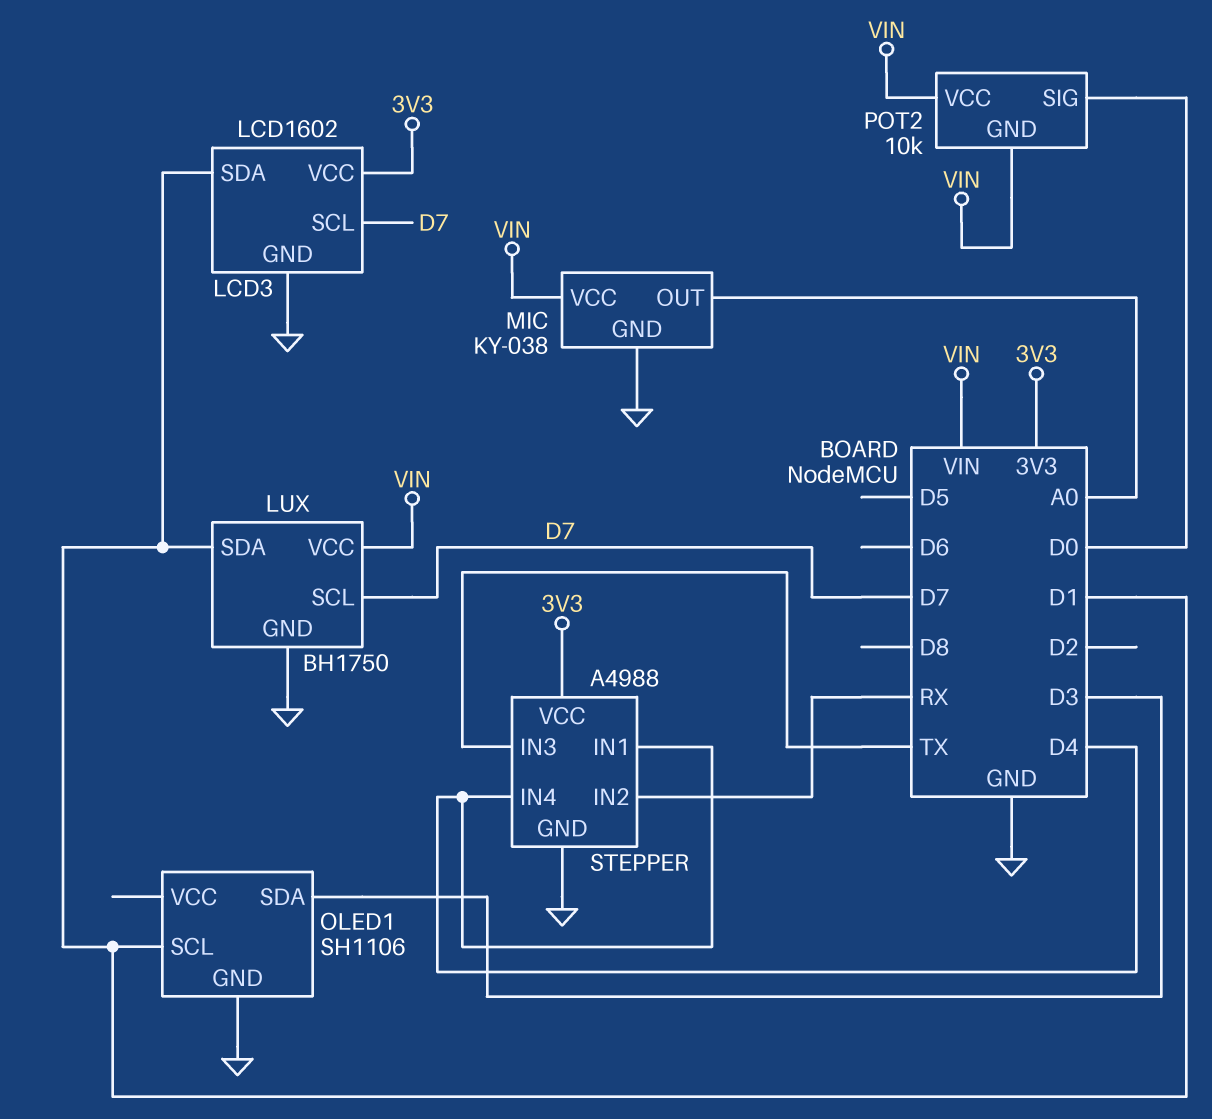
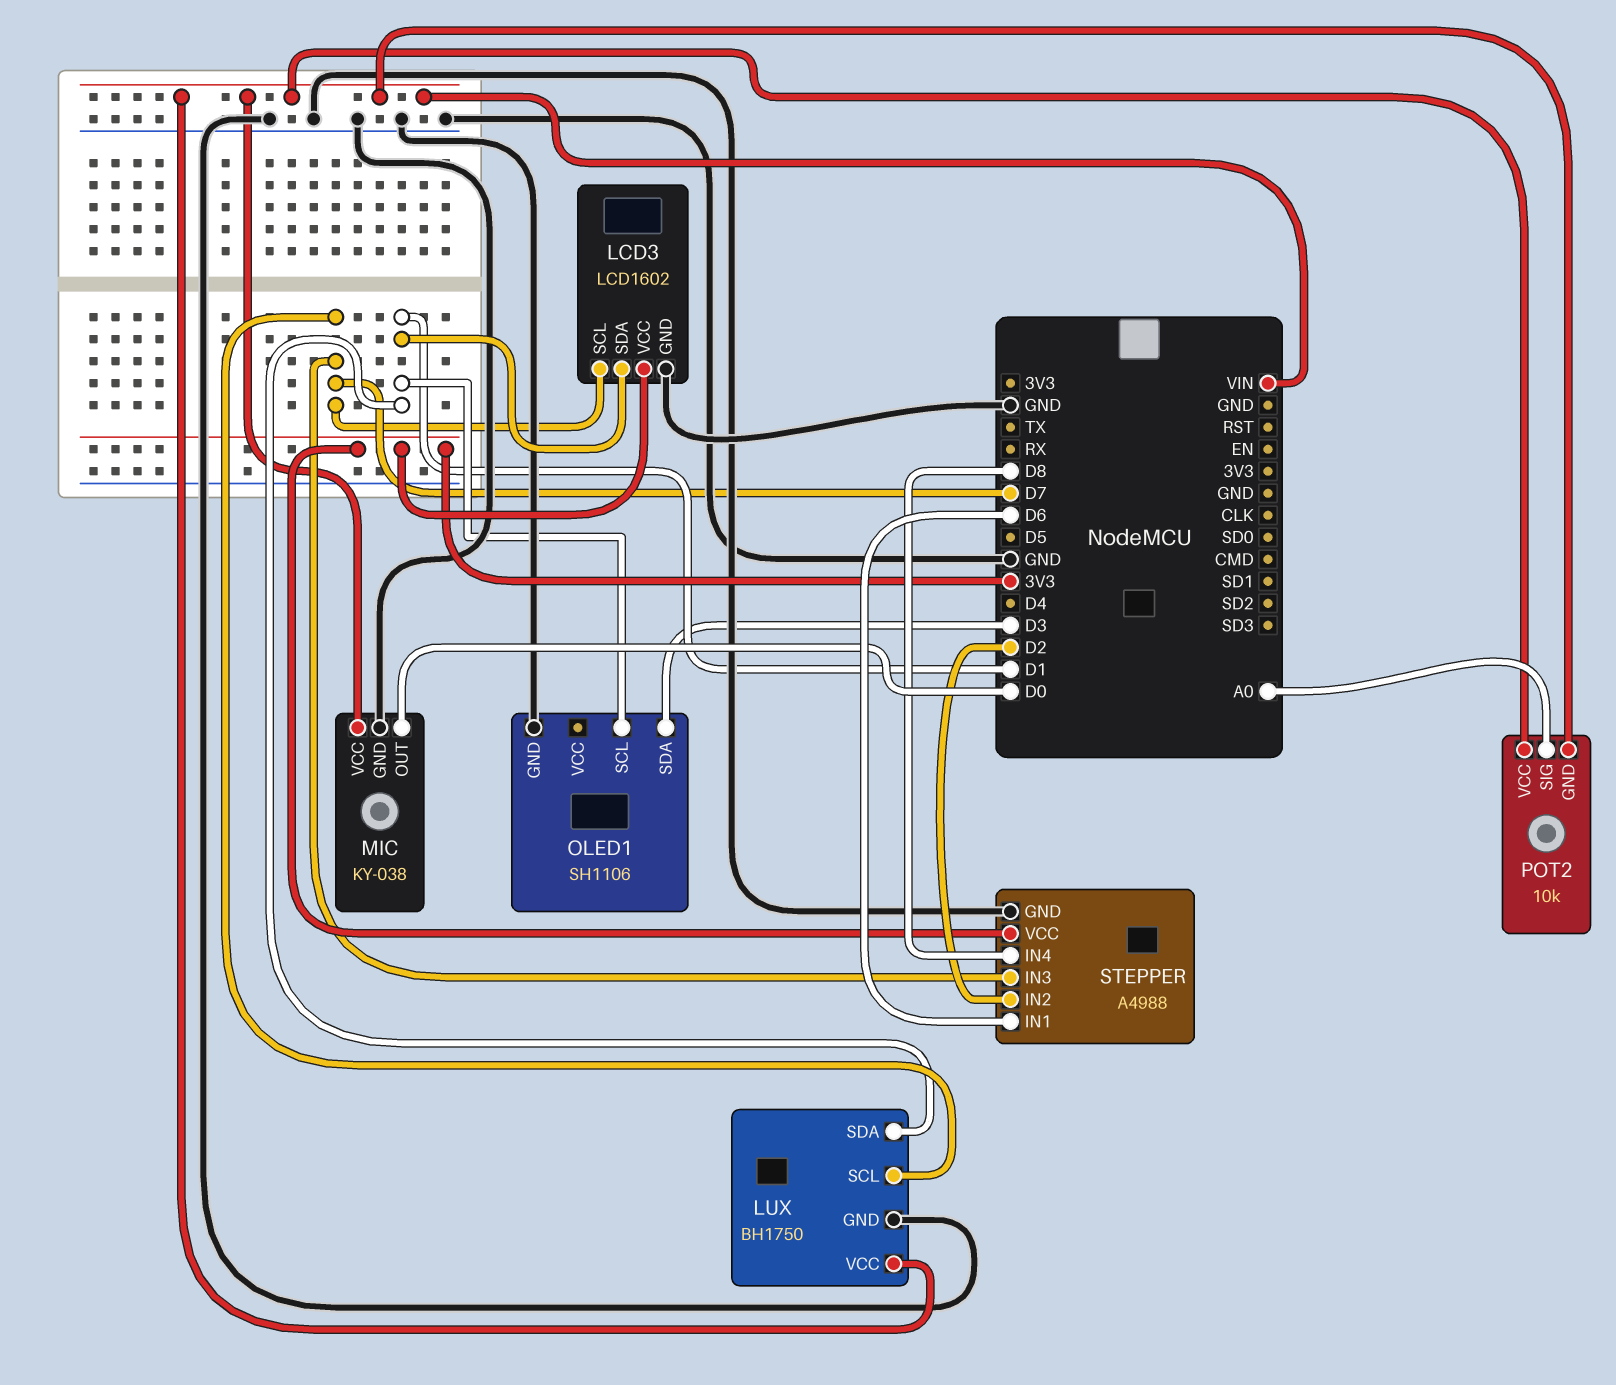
MIC pin OUT: A0 -> D0
POT2 pin SIG: D0 -> A0
STEPPER pin IN1: D4 -> D6
STEPPER pin IN2: RX -> D2
STEPPER pin IN3: TX -> D7
STEPPER pin IN4: D4 -> D8

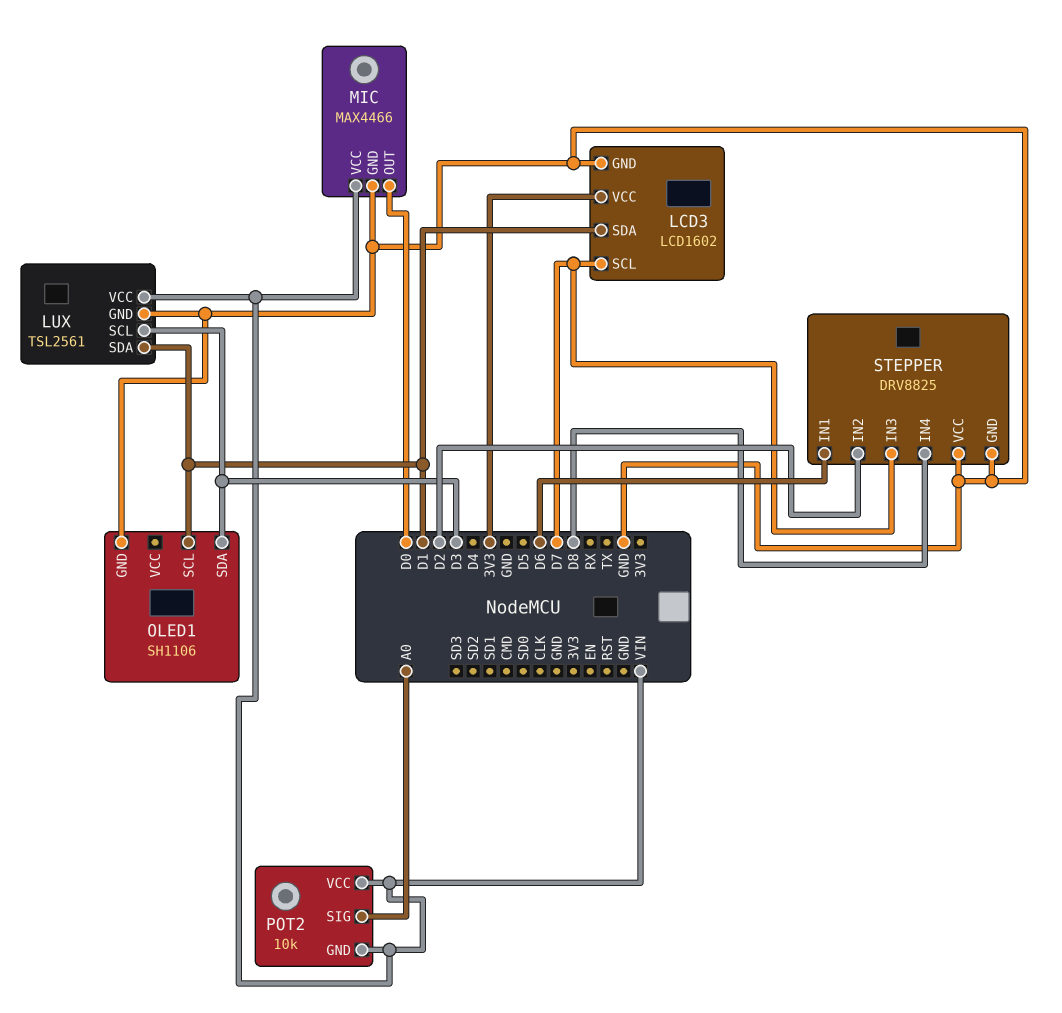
LUX: BH1750 -> TSL2561
LUX pin SCL: D7 -> D3
MIC: KY-038 -> MAX4466
STEPPER: A4988 -> DRV8825
STEPPER pin VCC: 3V3 -> GND

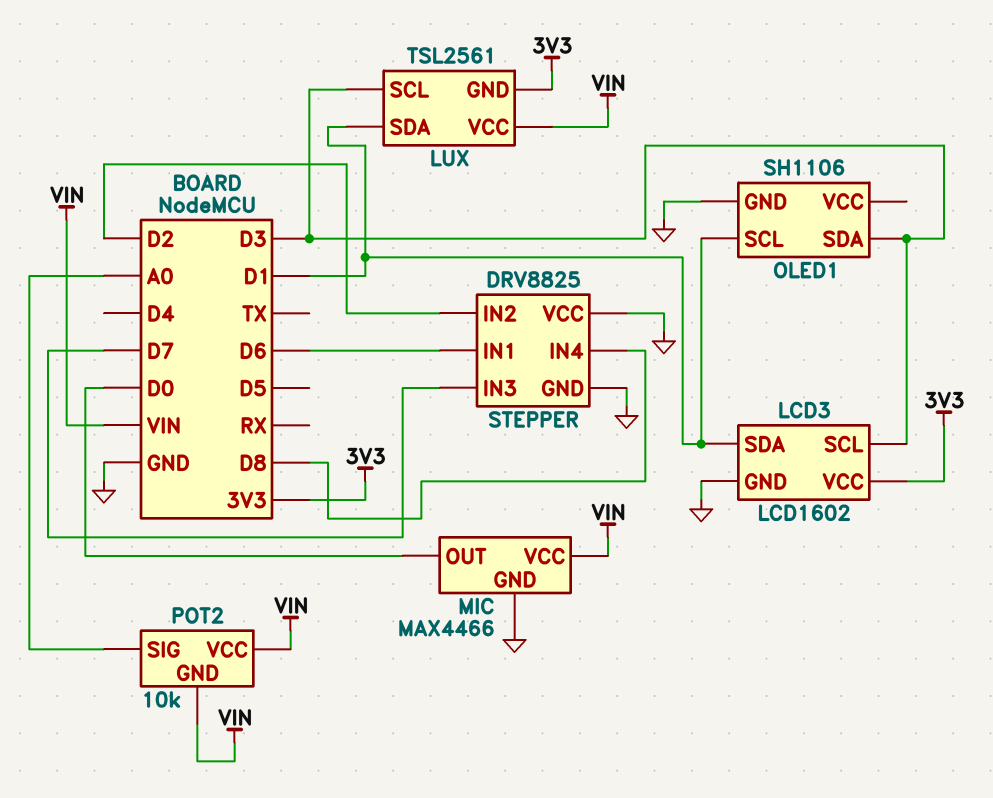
LCD3 pin SCL: D7 -> D3
LUX pin GND: GND -> 3V3

